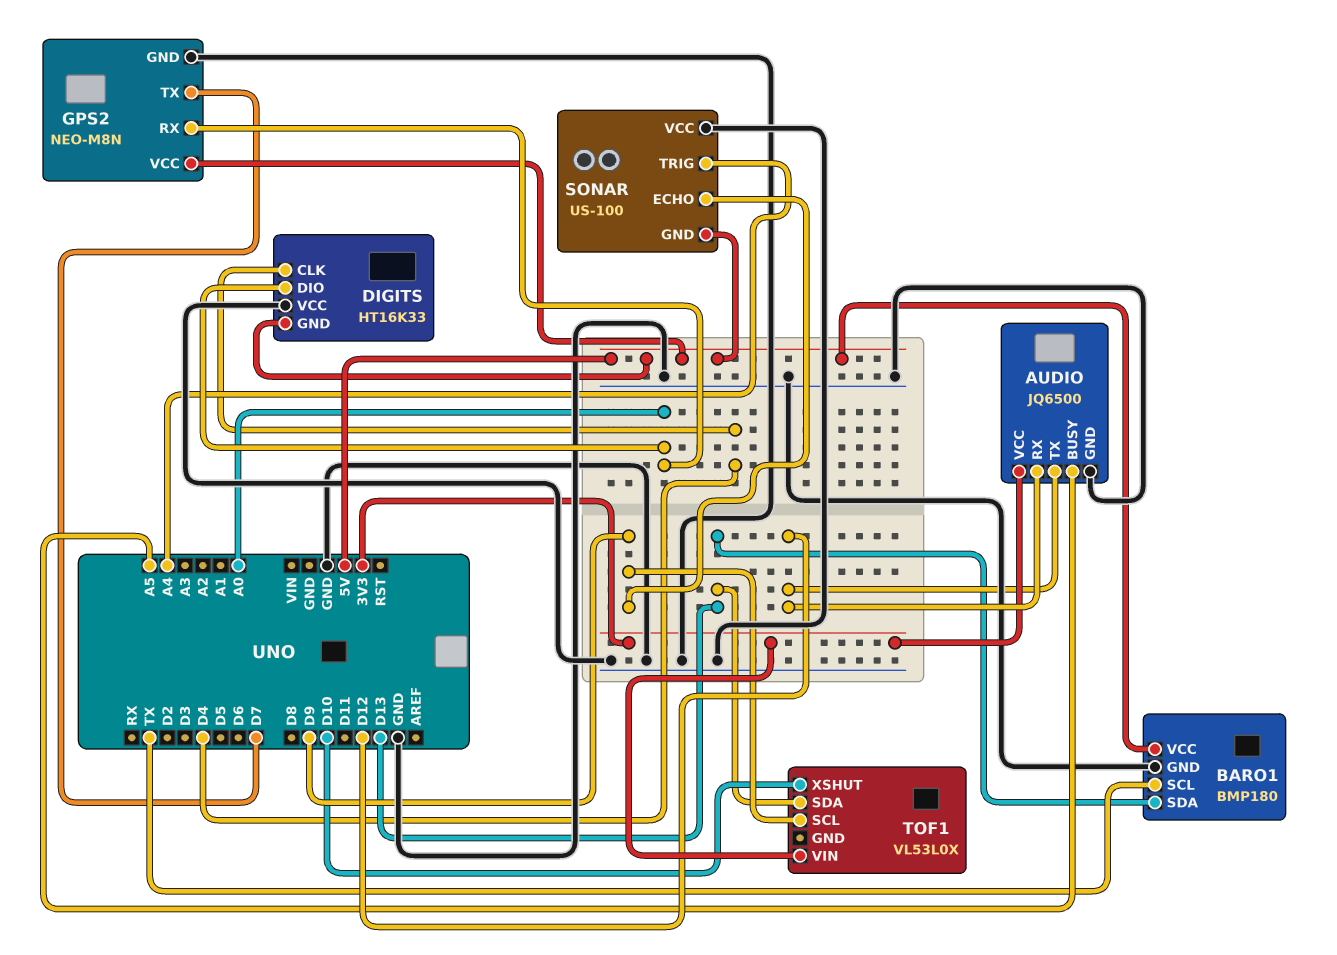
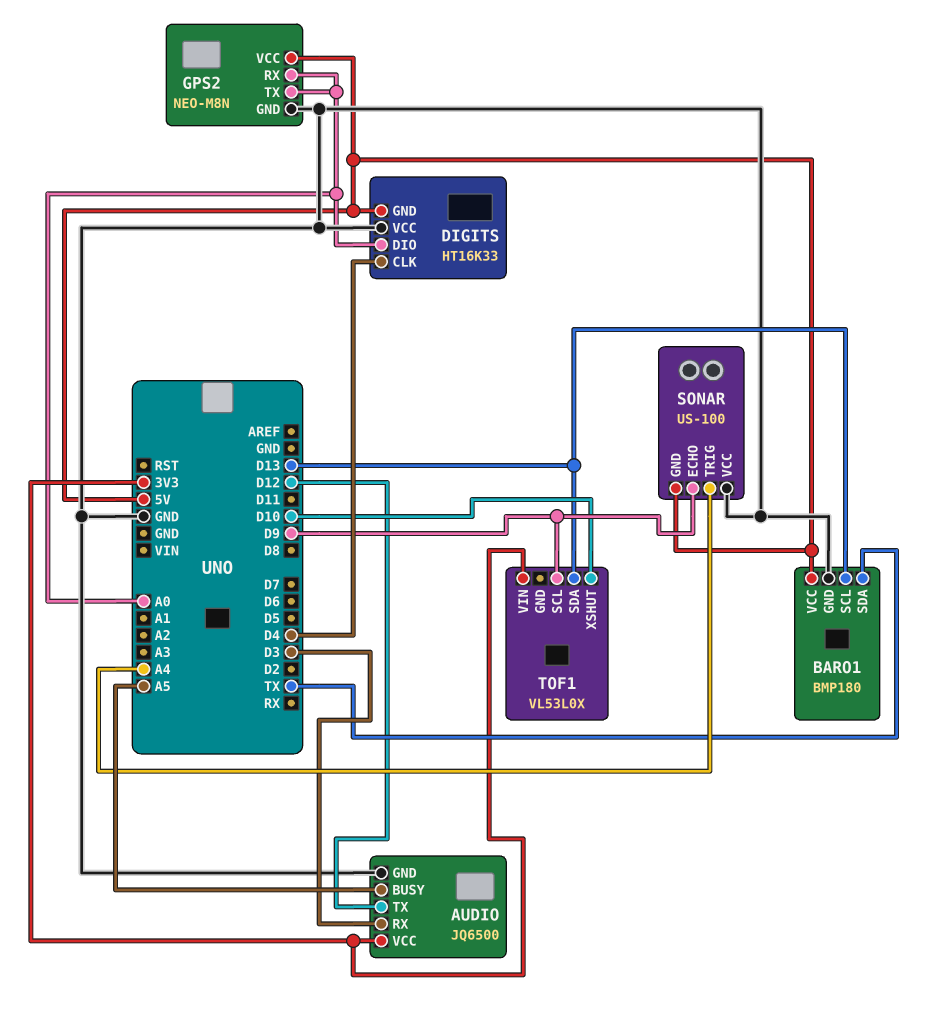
AUDIO pin RX: D12 -> D3
BARO1 pin SCL: TX -> D13
BARO1 pin SDA: D13 -> TX
GPS2 pin TX: D7 -> A0

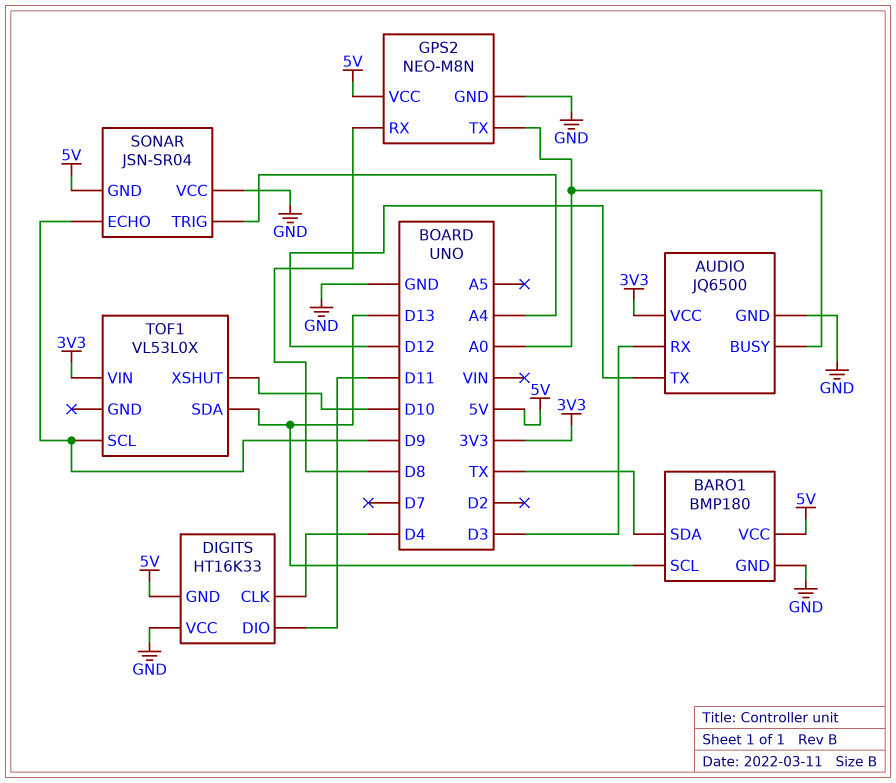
AUDIO pin BUSY: A5 -> A0
DIGITS pin DIO: A0 -> D11
GPS2 pin RX: A0 -> D8
SONAR: US-100 -> JSN-SR04

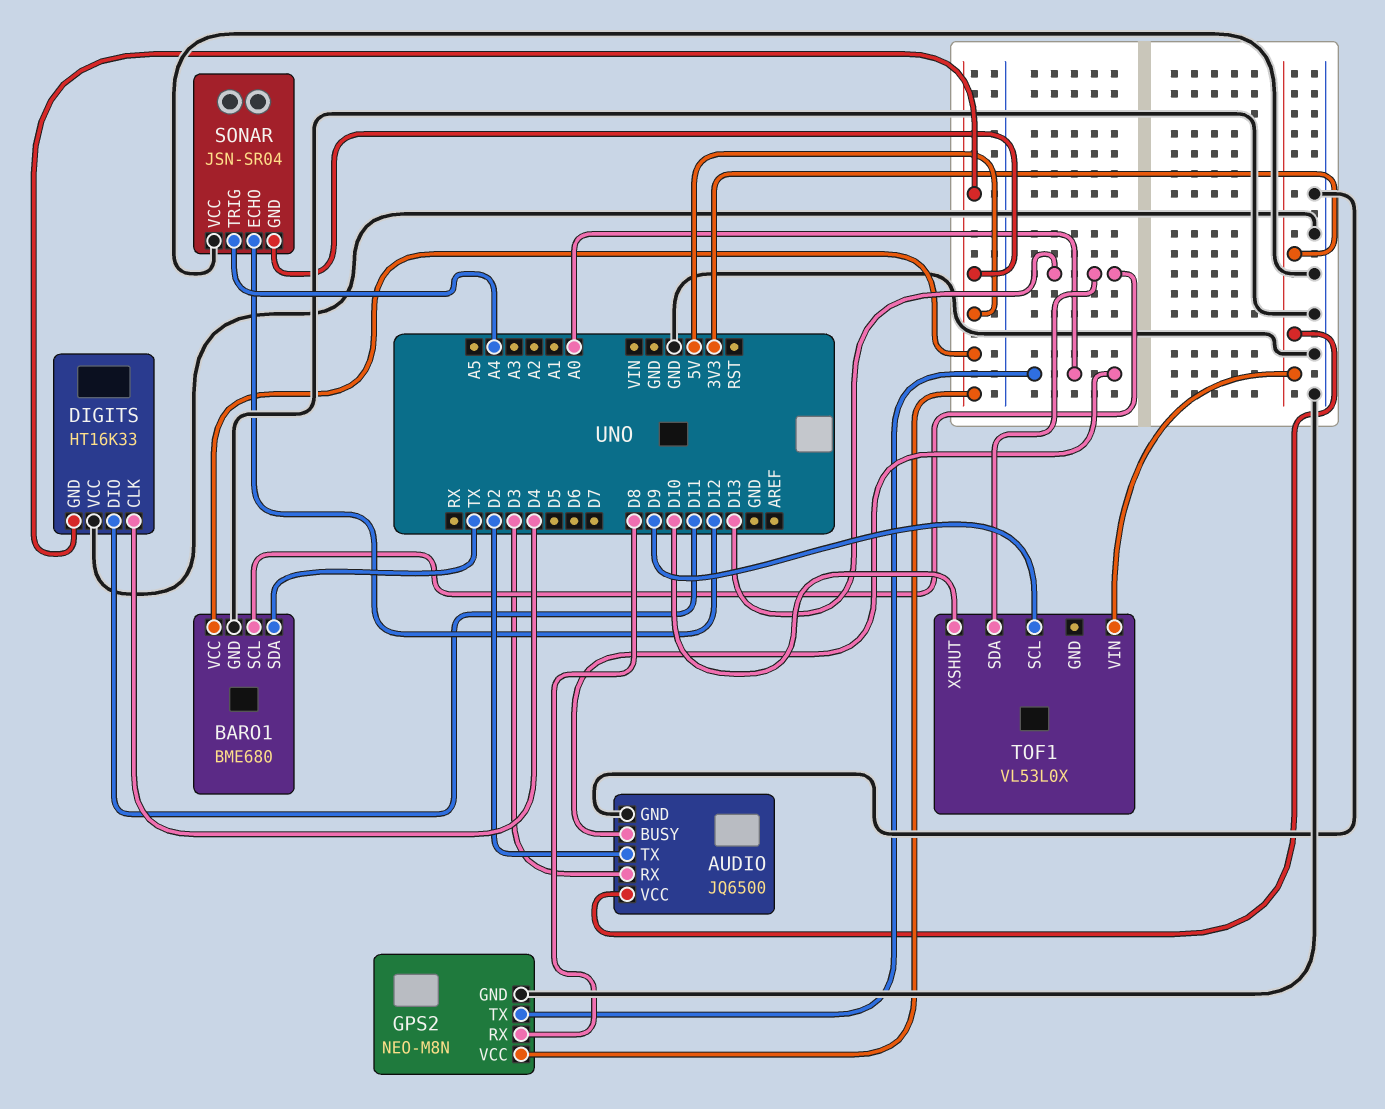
AUDIO pin TX: D12 -> D2
BARO1: BMP180 -> BME680
SONAR pin ECHO: D9 -> D12

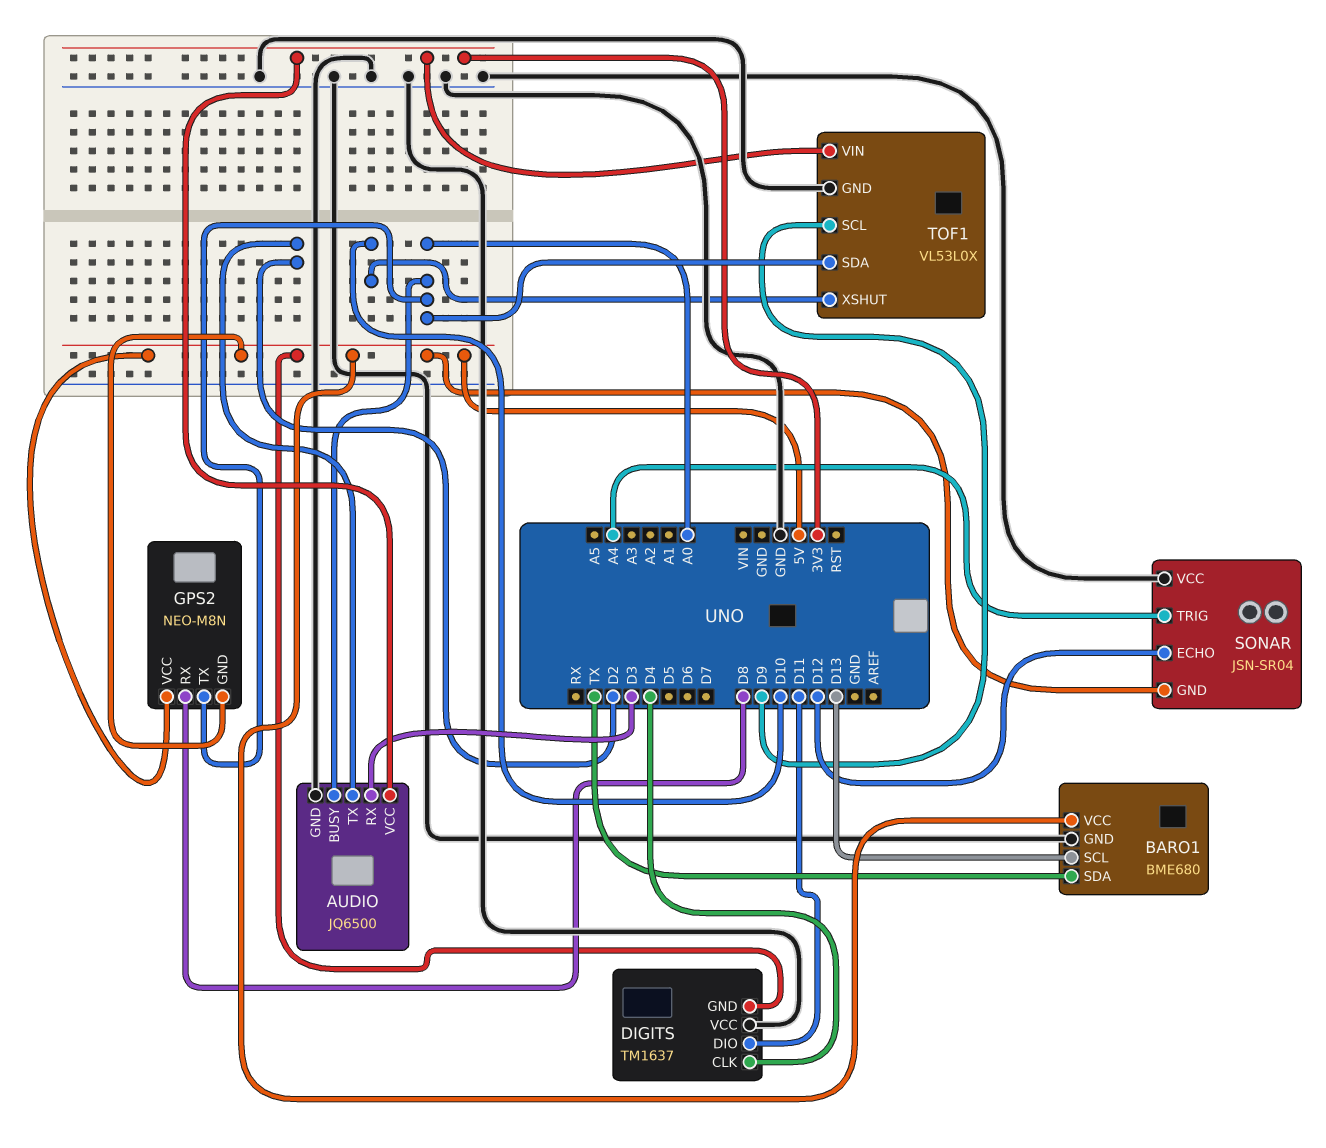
DIGITS: HT16K33 -> TM1637
GPS2 pin GND: GND -> 5V
TOF1 pin GND: none -> GND
TOF1 pin SDA: D13 -> A0

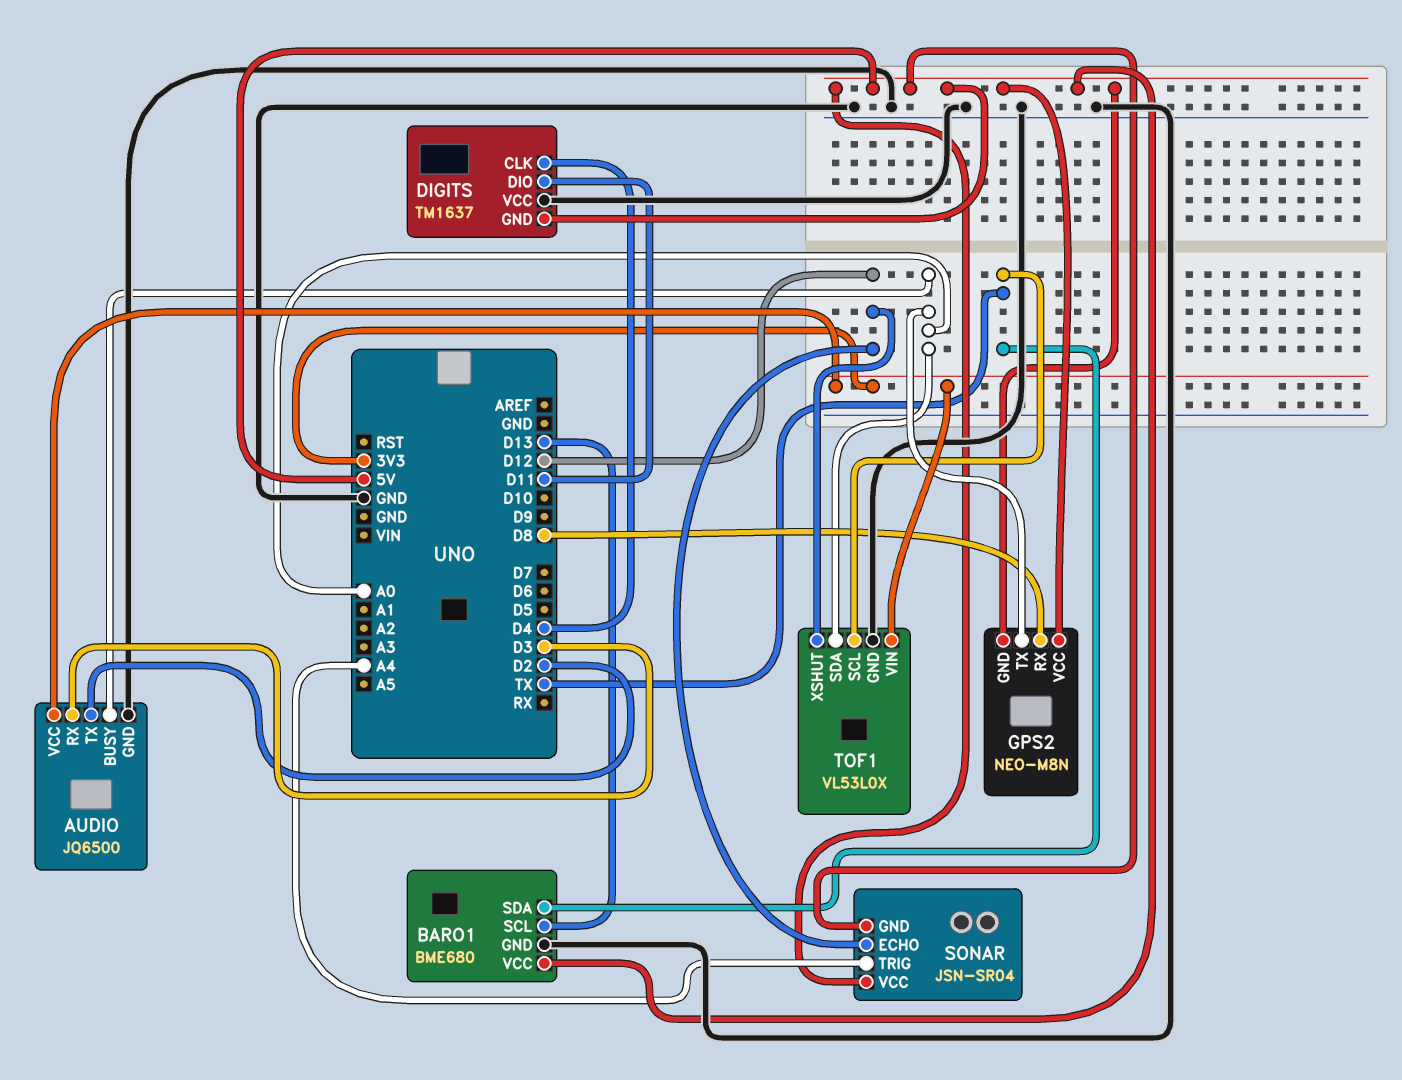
SONAR pin VCC: GND -> 5V
TOF1 pin SCL: D9 -> TX
TOF1 pin XSHUT: D10 -> D12

